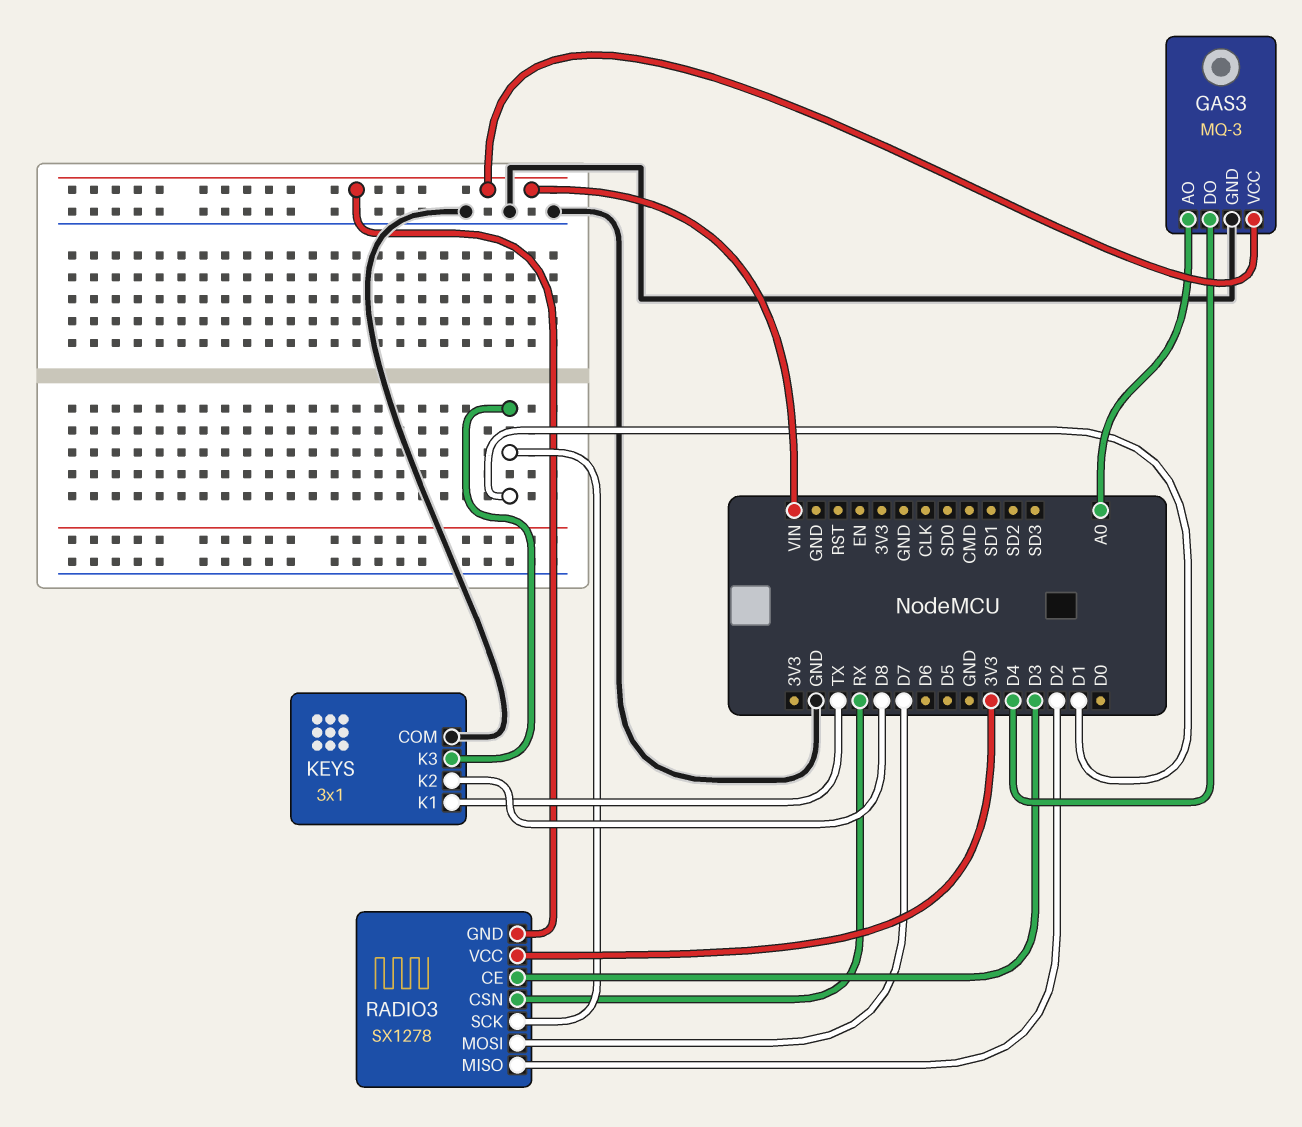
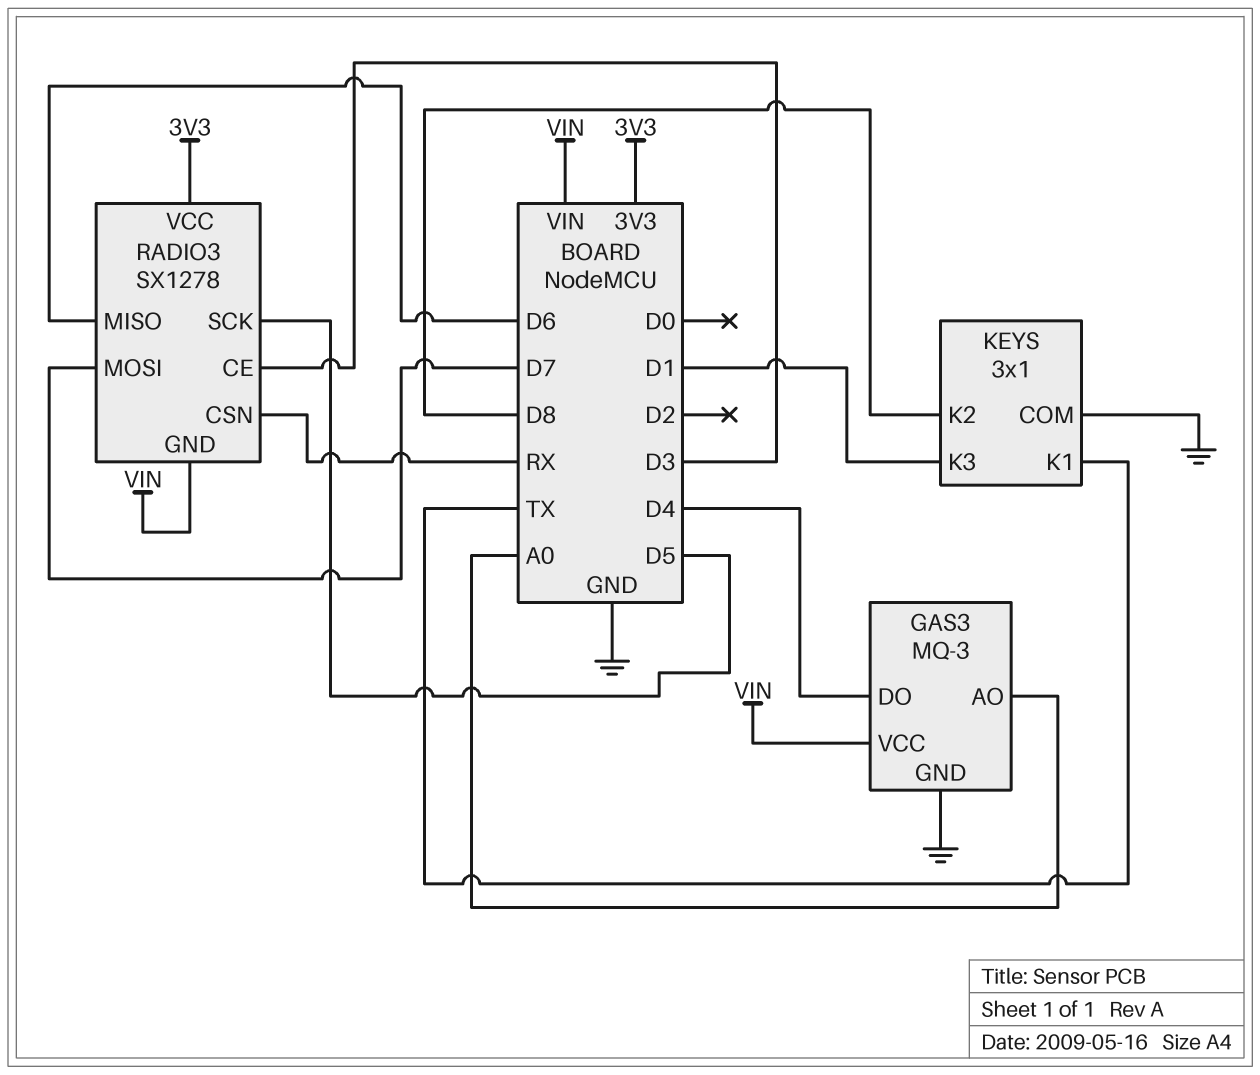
RADIO3 pin MISO: D2 -> D6
RADIO3 pin SCK: D1 -> D5

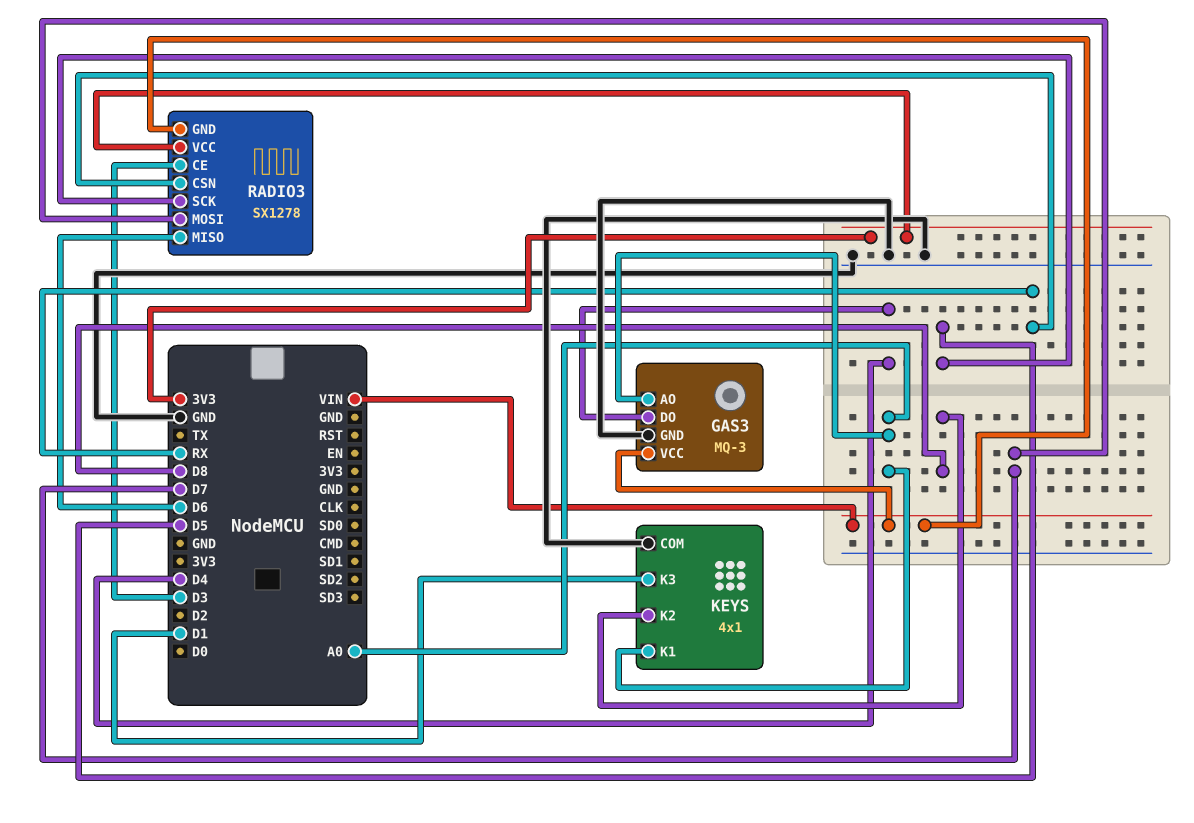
KEYS: 3x1 -> 4x1
KEYS pin K1: TX -> A0

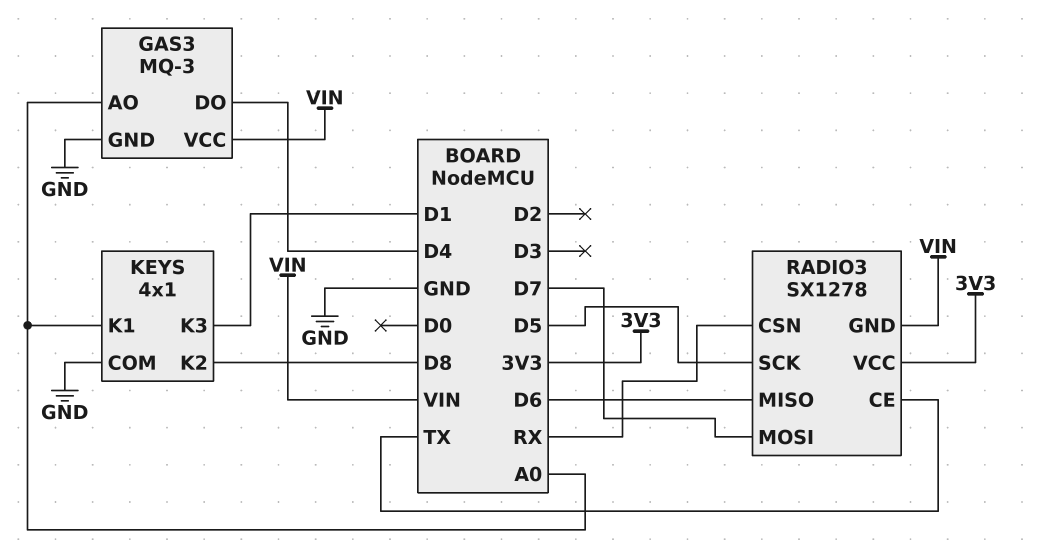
RADIO3 pin CE: D3 -> TX

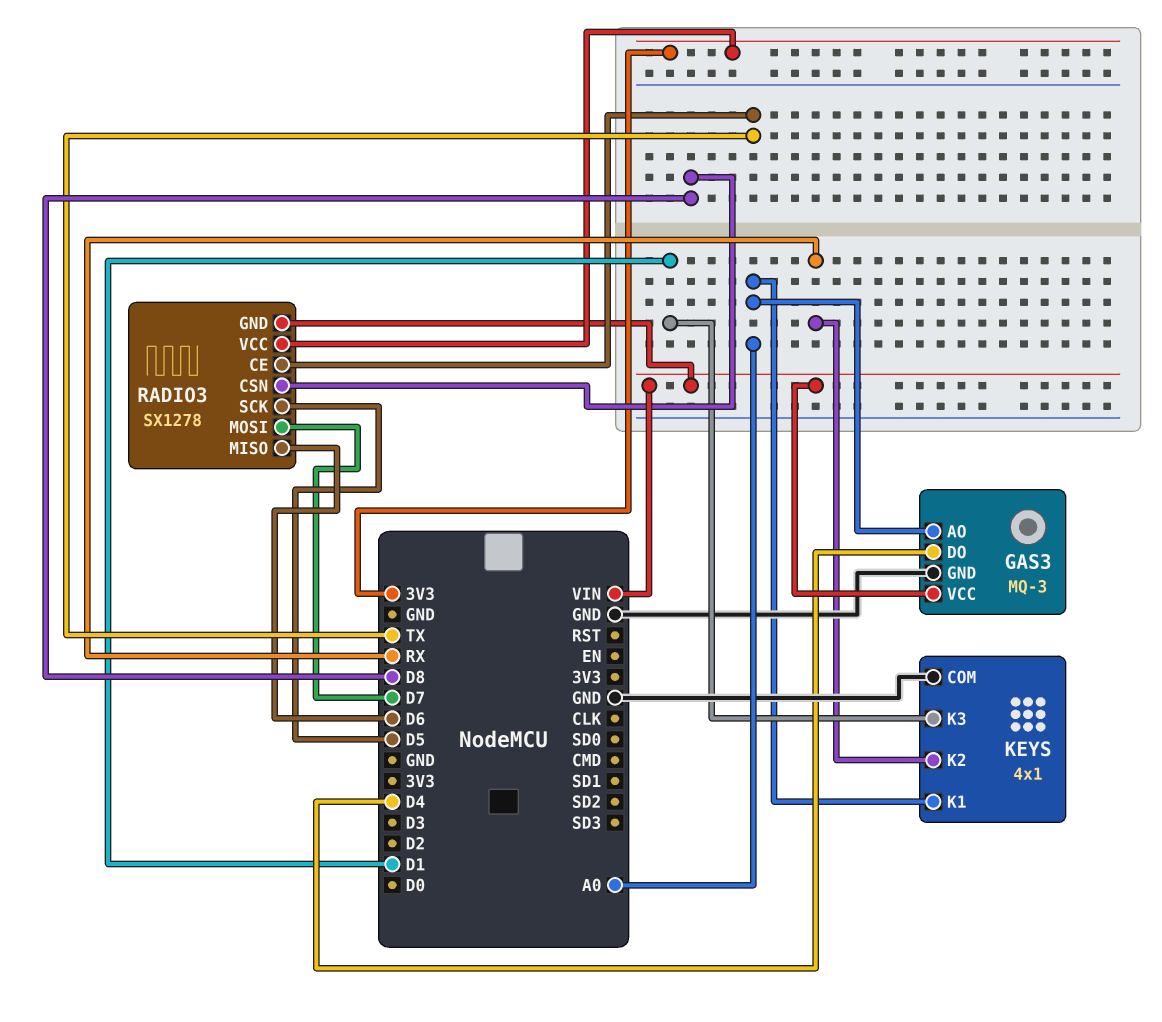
KEYS pin K2: D8 -> RX
RADIO3 pin CSN: RX -> D8

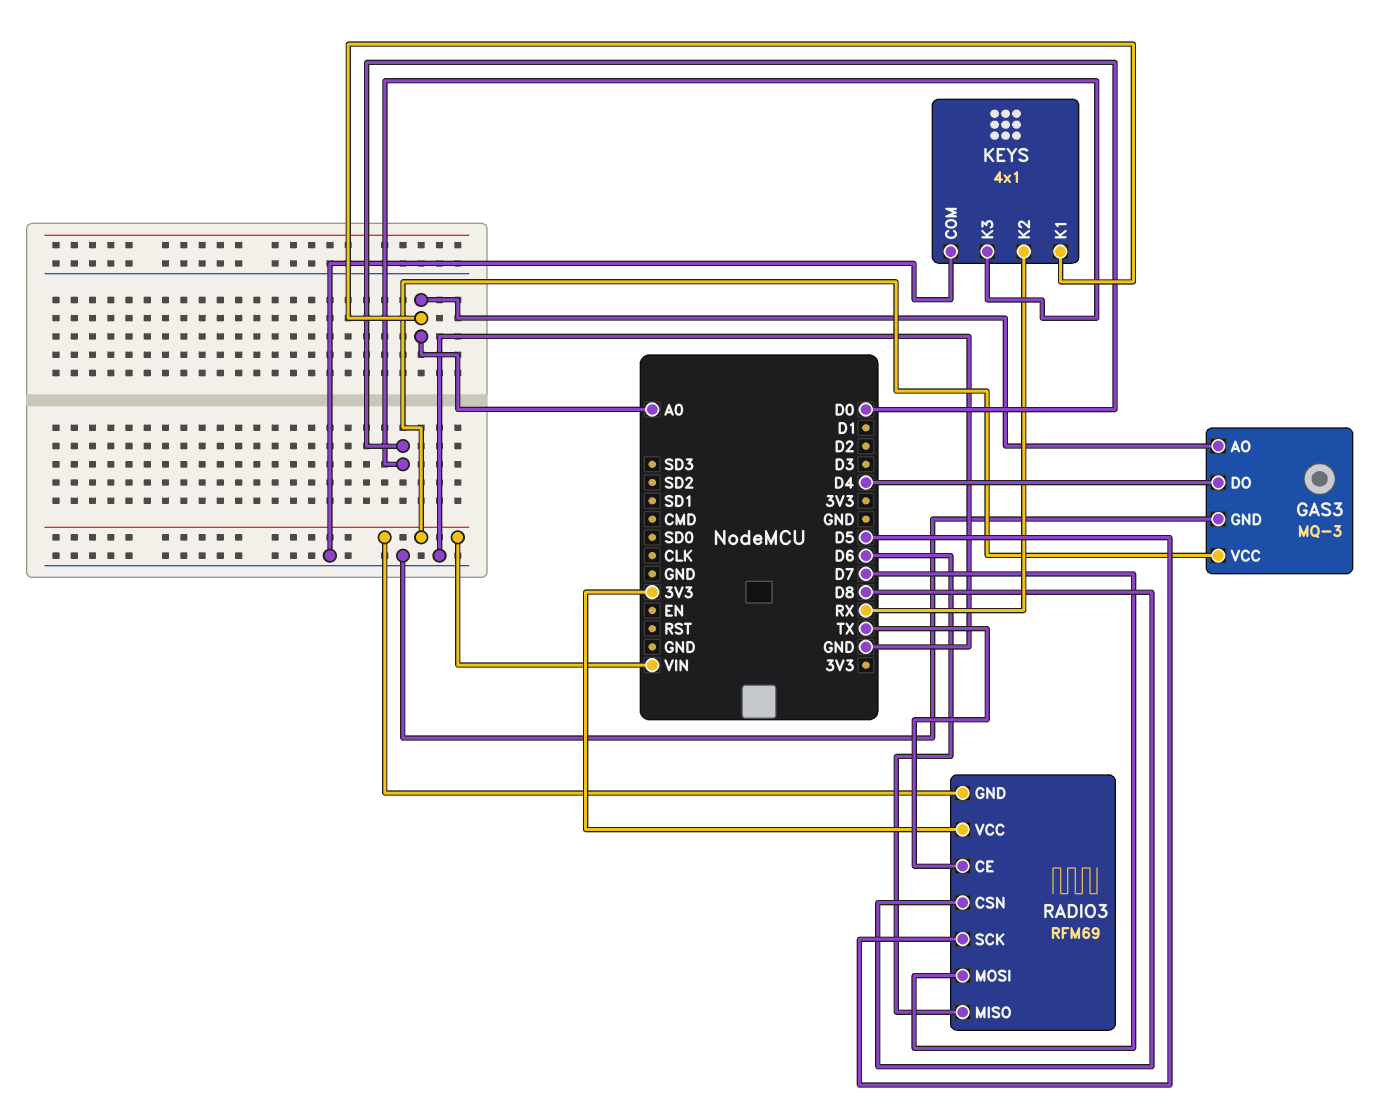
KEYS pin K3: D1 -> D0
RADIO3: SX1278 -> RFM69

